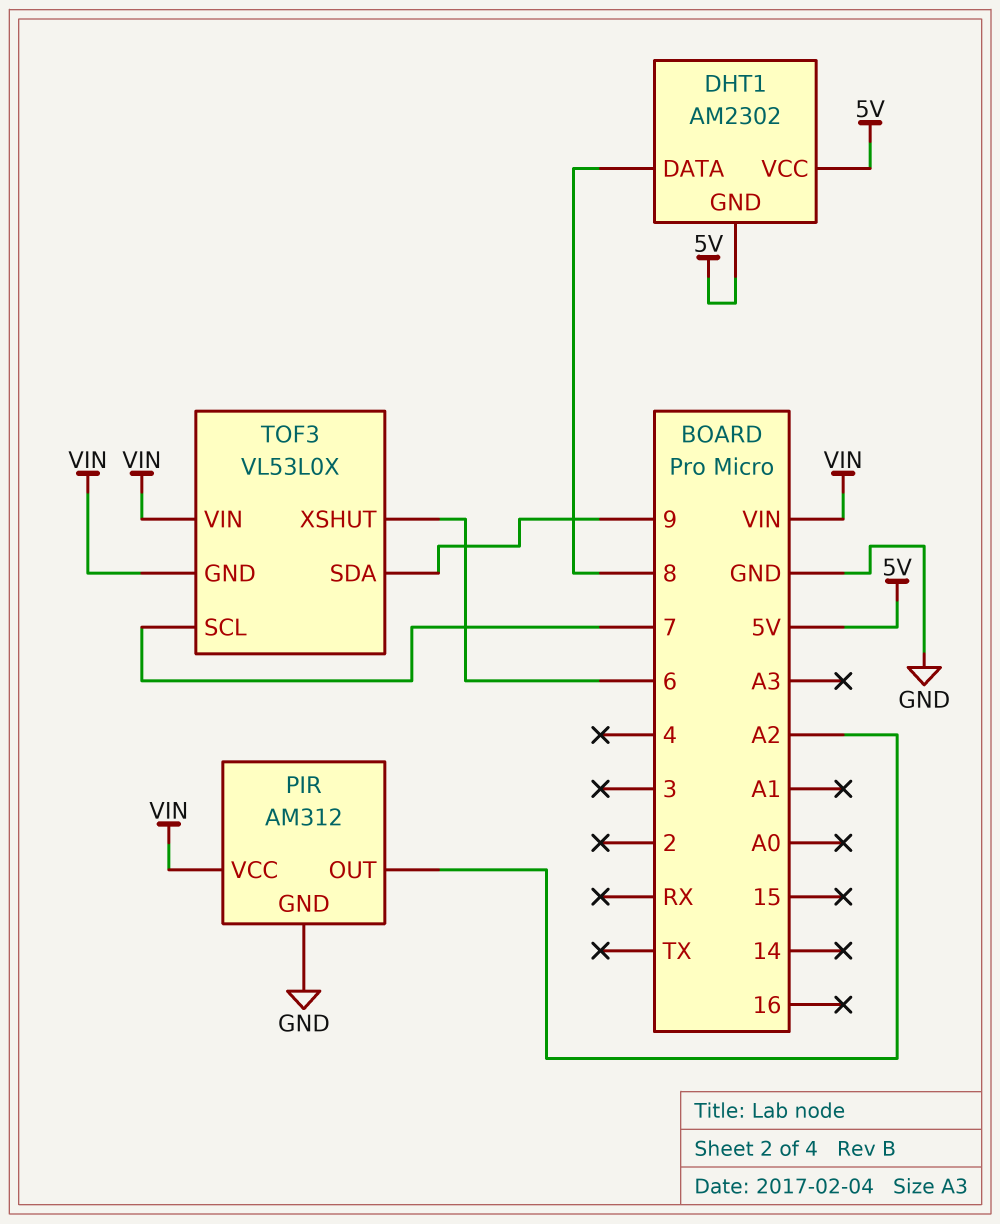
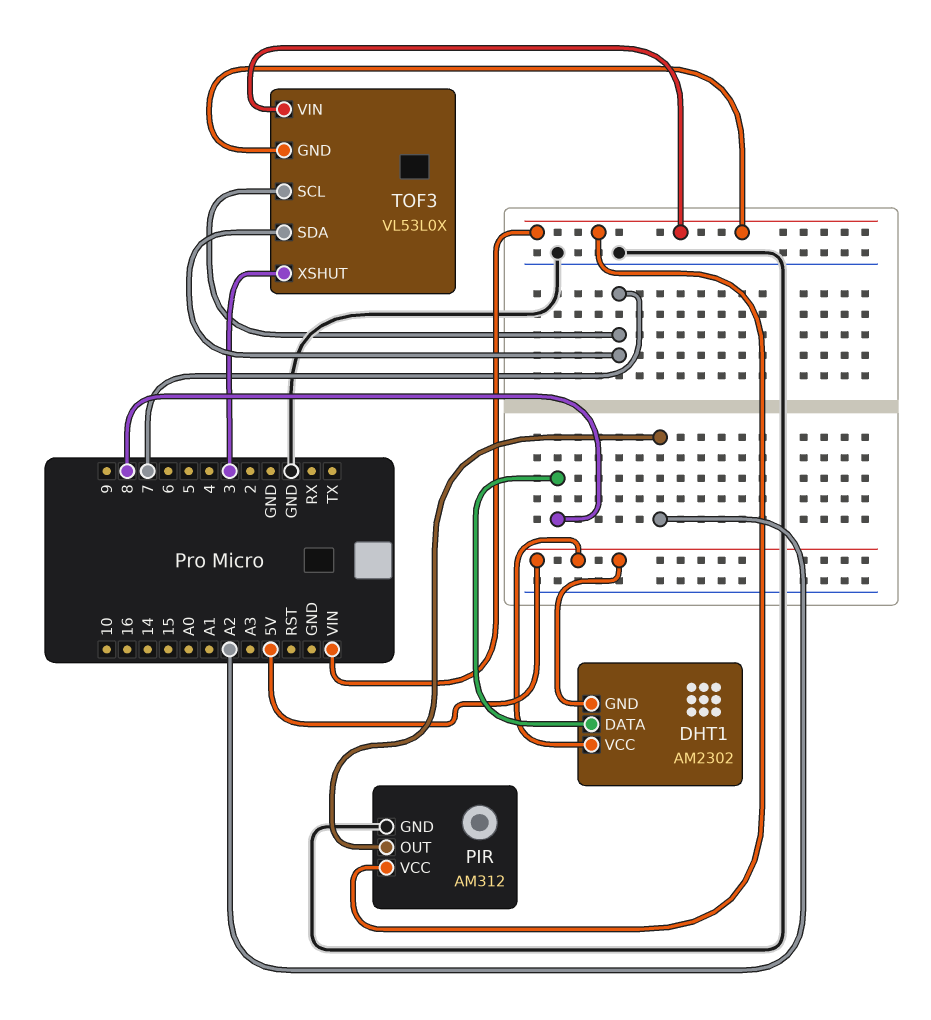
TOF3 pin SDA: 9 -> 7
TOF3 pin XSHUT: 6 -> 3

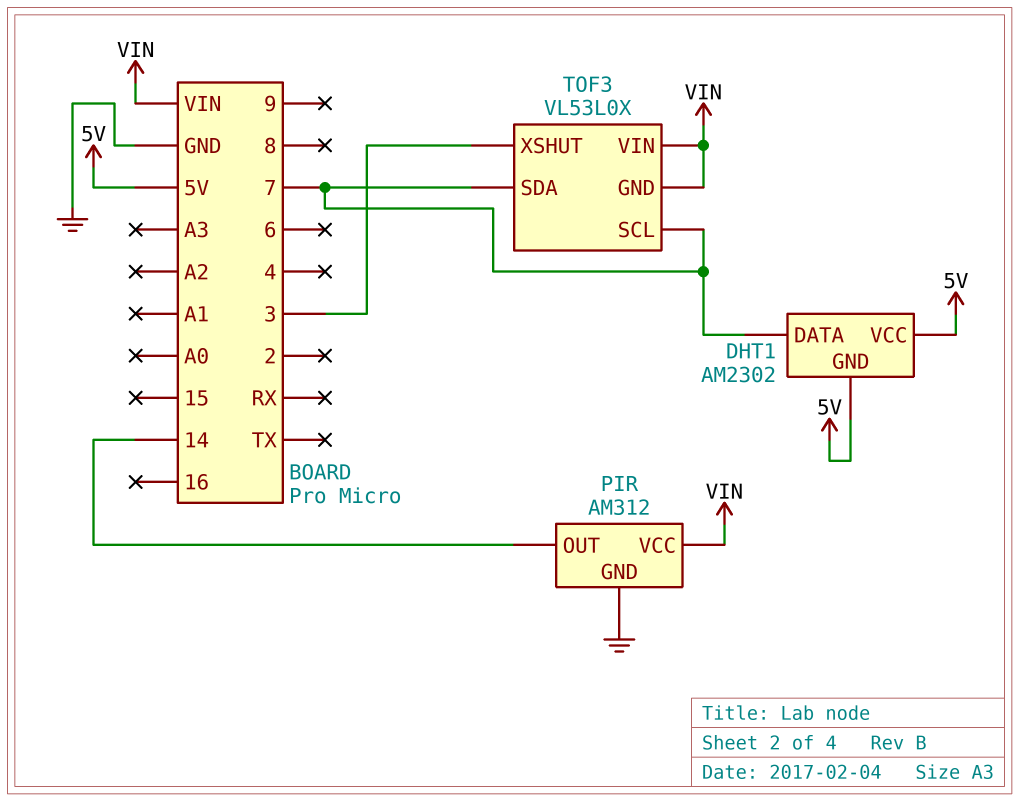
DHT1 pin DATA: 8 -> 7
PIR pin OUT: A2 -> 14

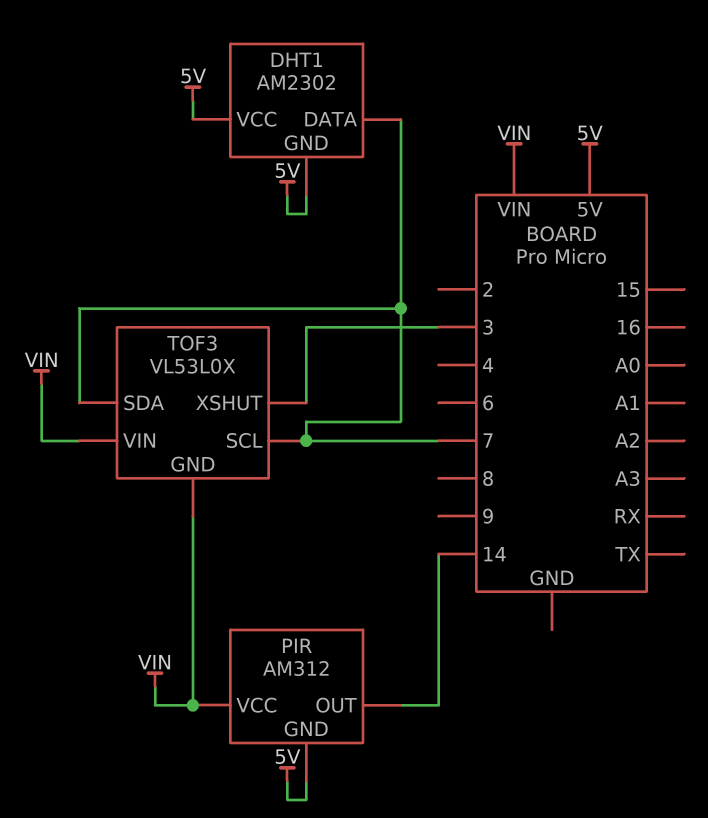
PIR pin GND: GND -> 5V

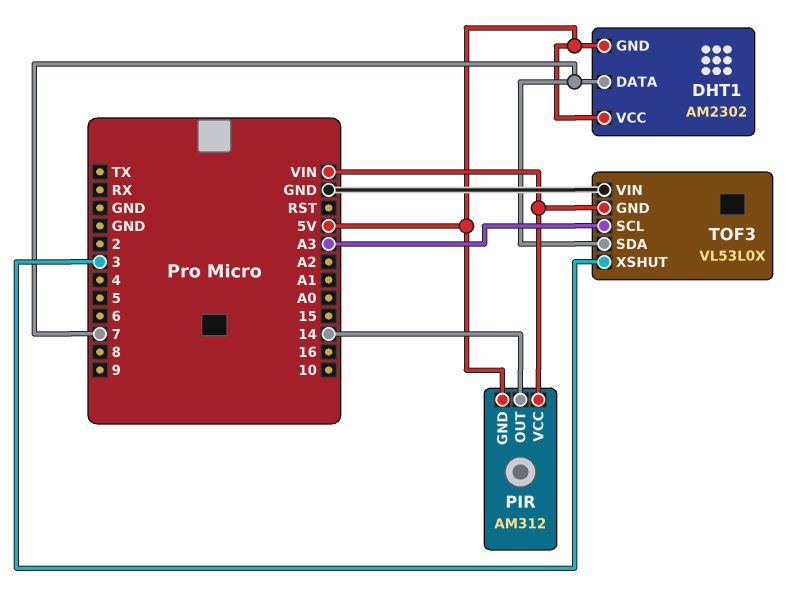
TOF3 pin SCL: 7 -> A3
TOF3 pin VIN: VIN -> GND

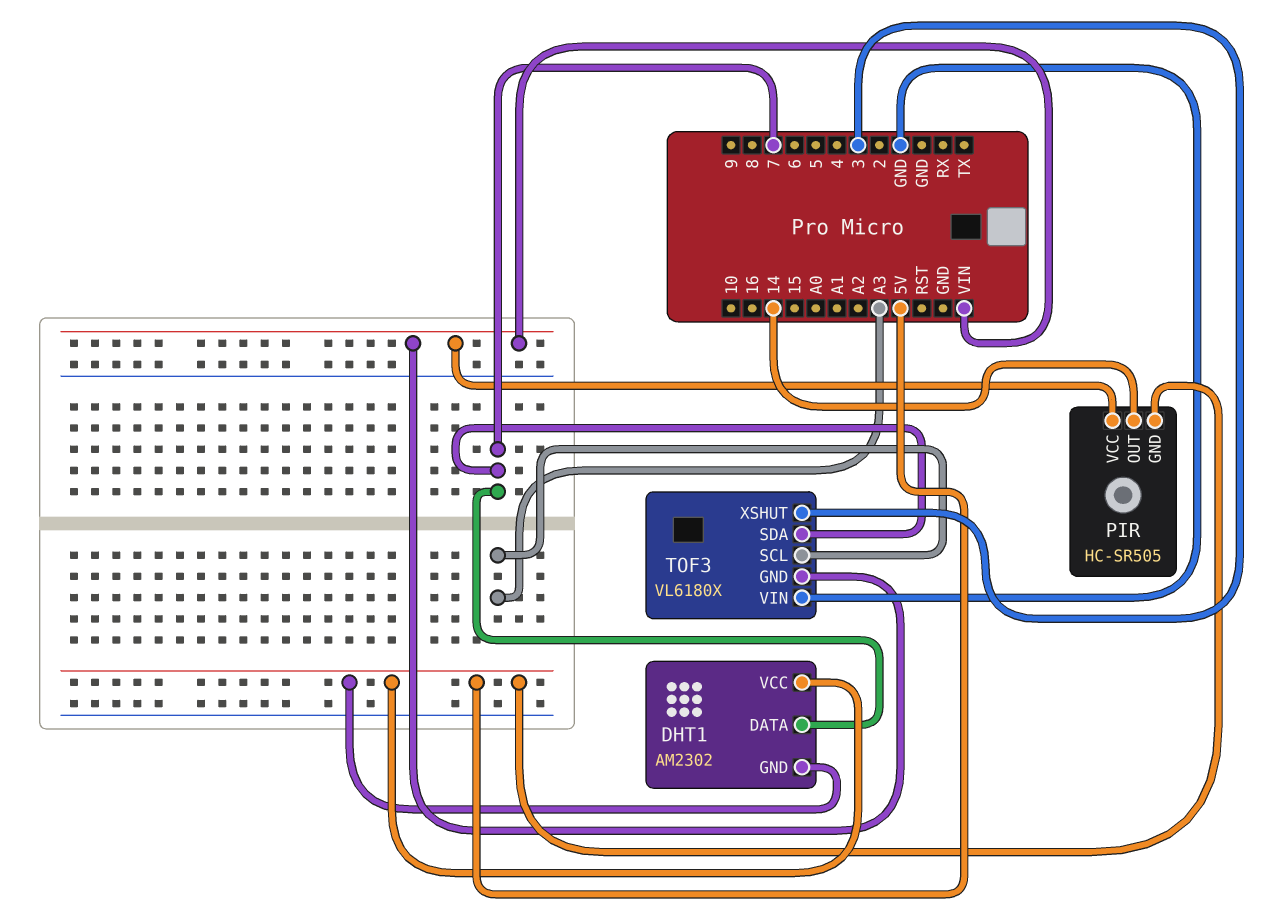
PIR: AM312 -> HC-SR505
TOF3: VL53L0X -> VL6180X

